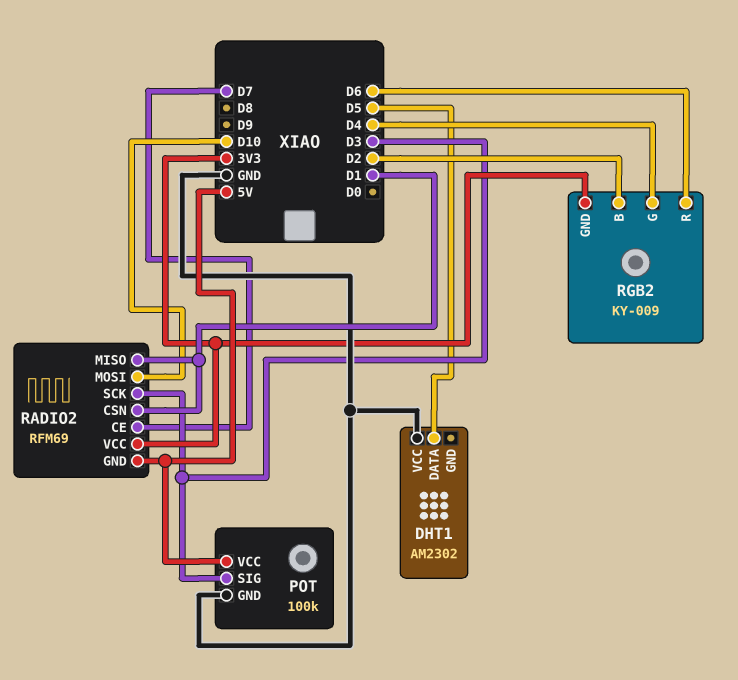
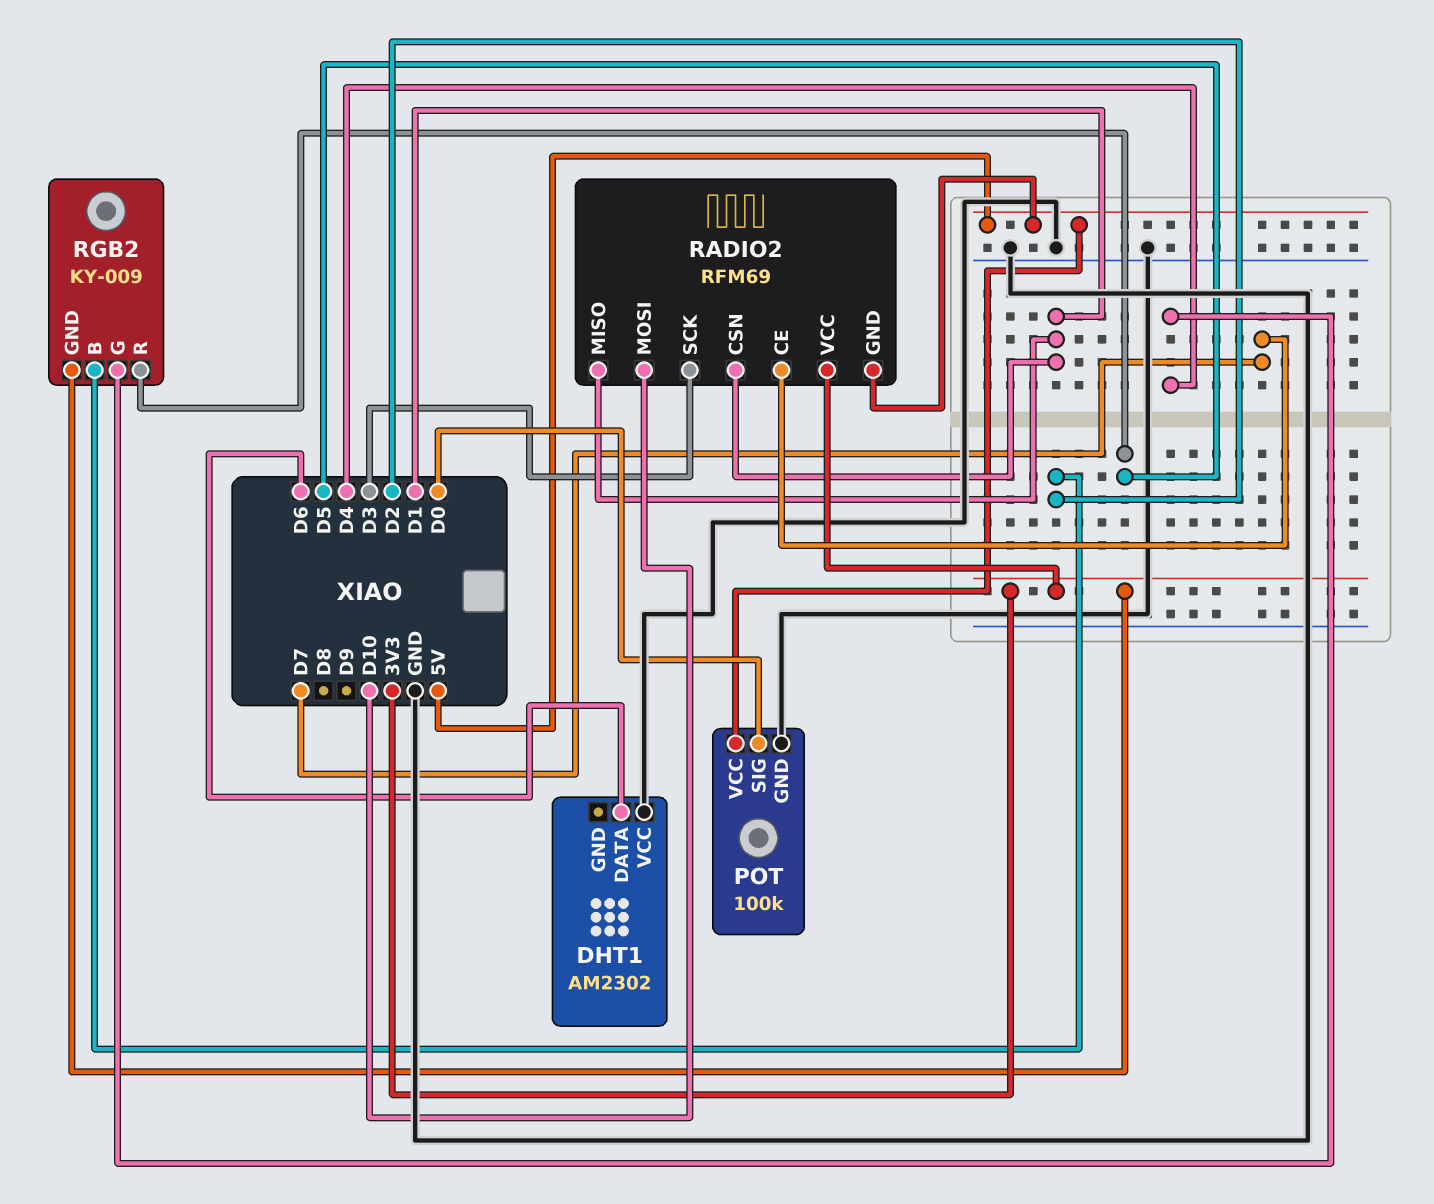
DHT1 pin DATA: D5 -> D6
POT pin SIG: D3 -> D0
RGB2 pin R: D6 -> D5

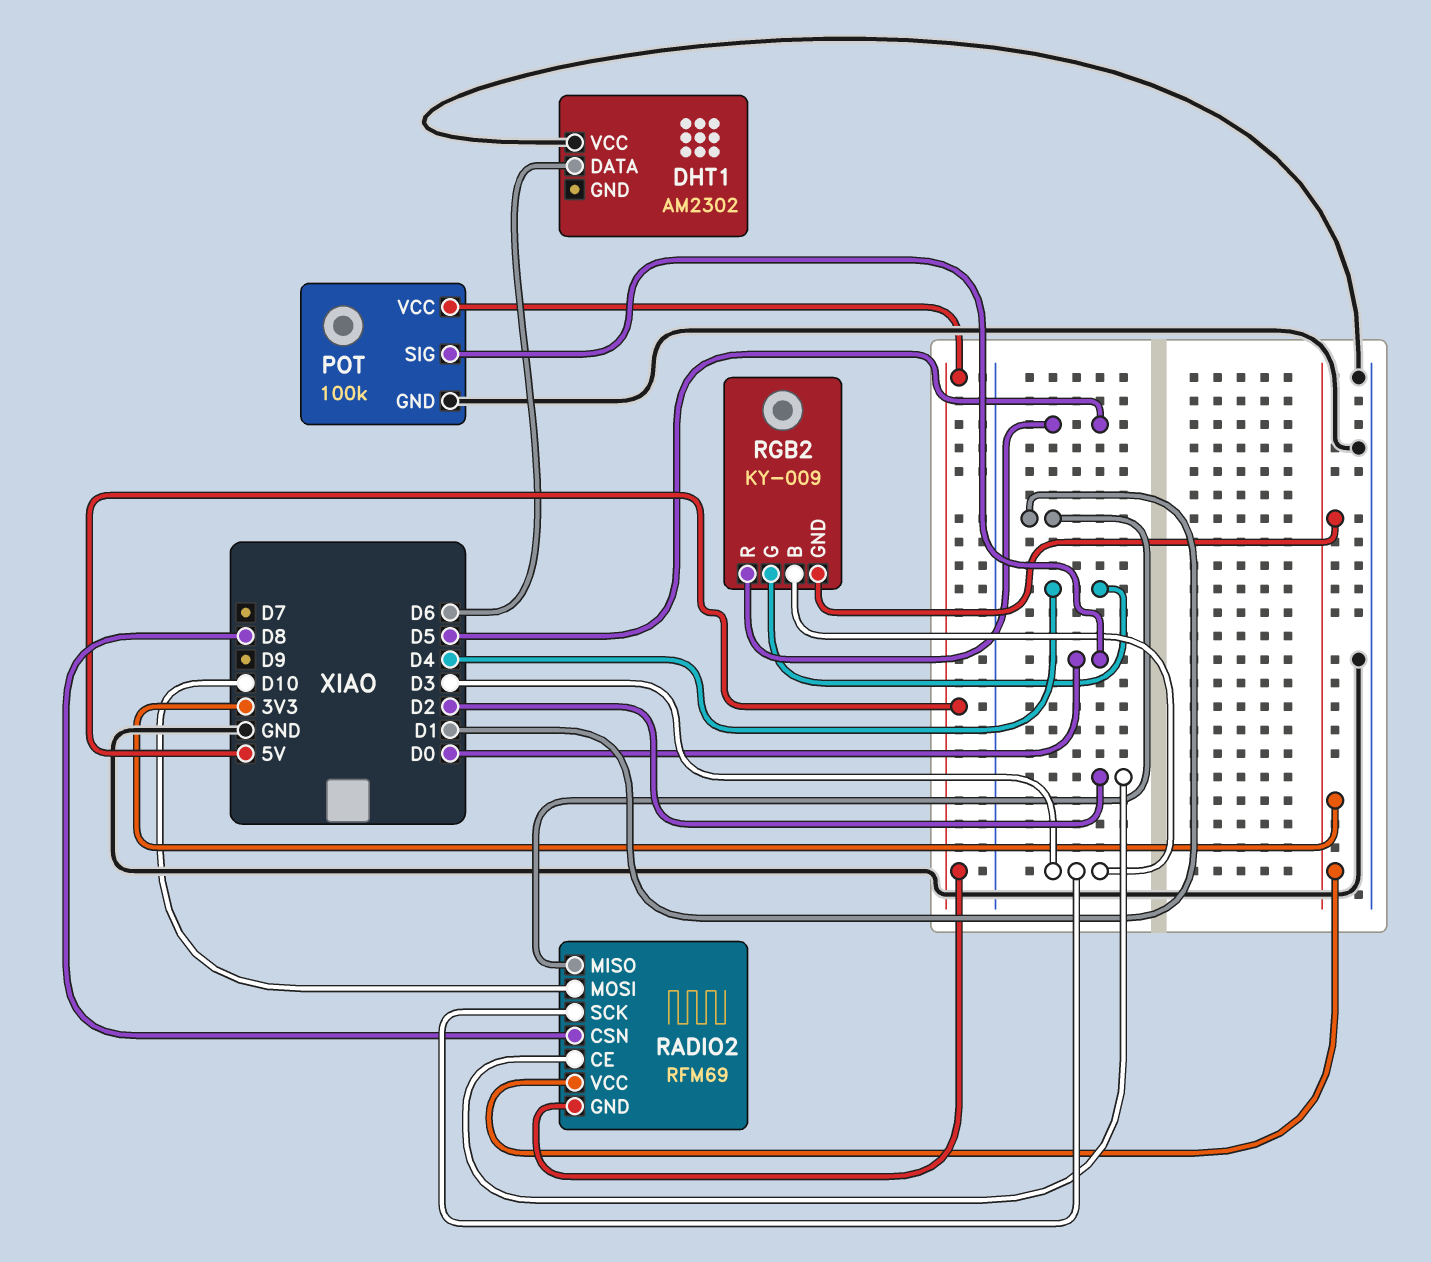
RADIO2 pin CE: D7 -> D2
RADIO2 pin CSN: D1 -> D8
RGB2 pin B: D2 -> D3

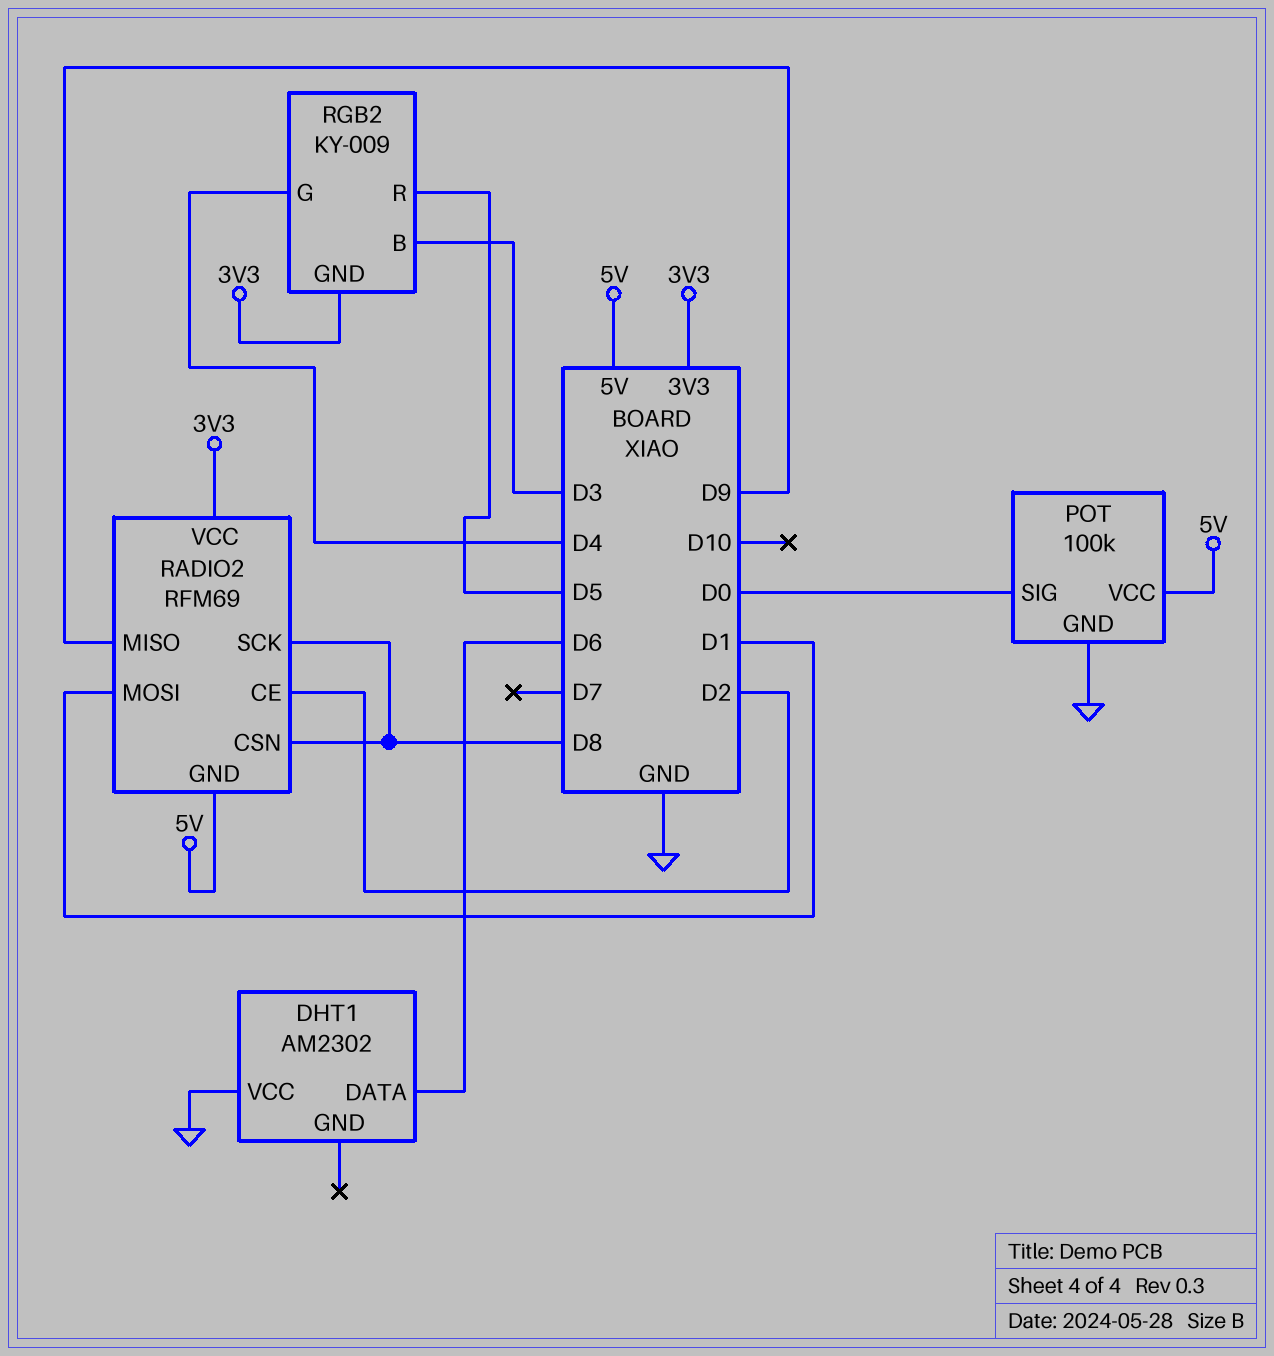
RADIO2 pin MISO: D1 -> D9
RADIO2 pin MOSI: D10 -> D1
RADIO2 pin SCK: D3 -> D8

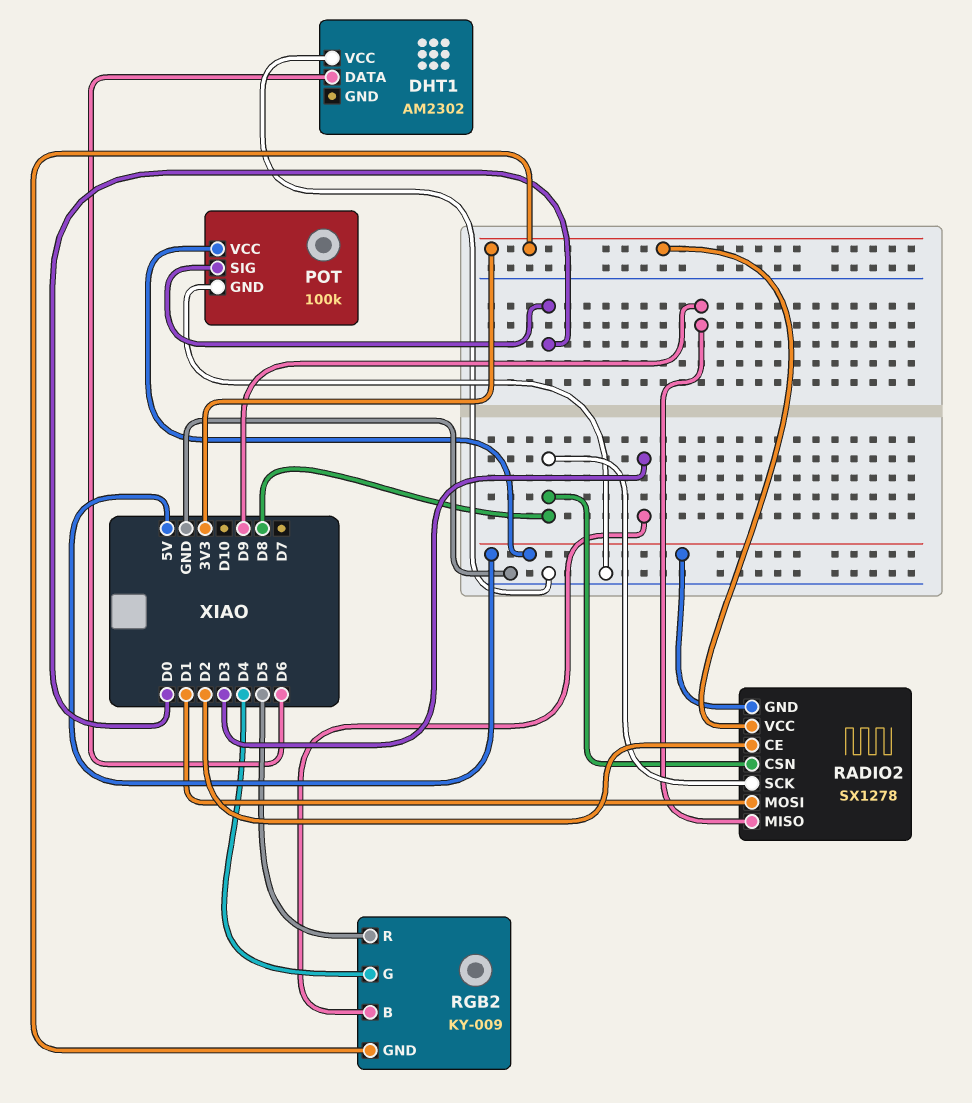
RADIO2: RFM69 -> SX1278

